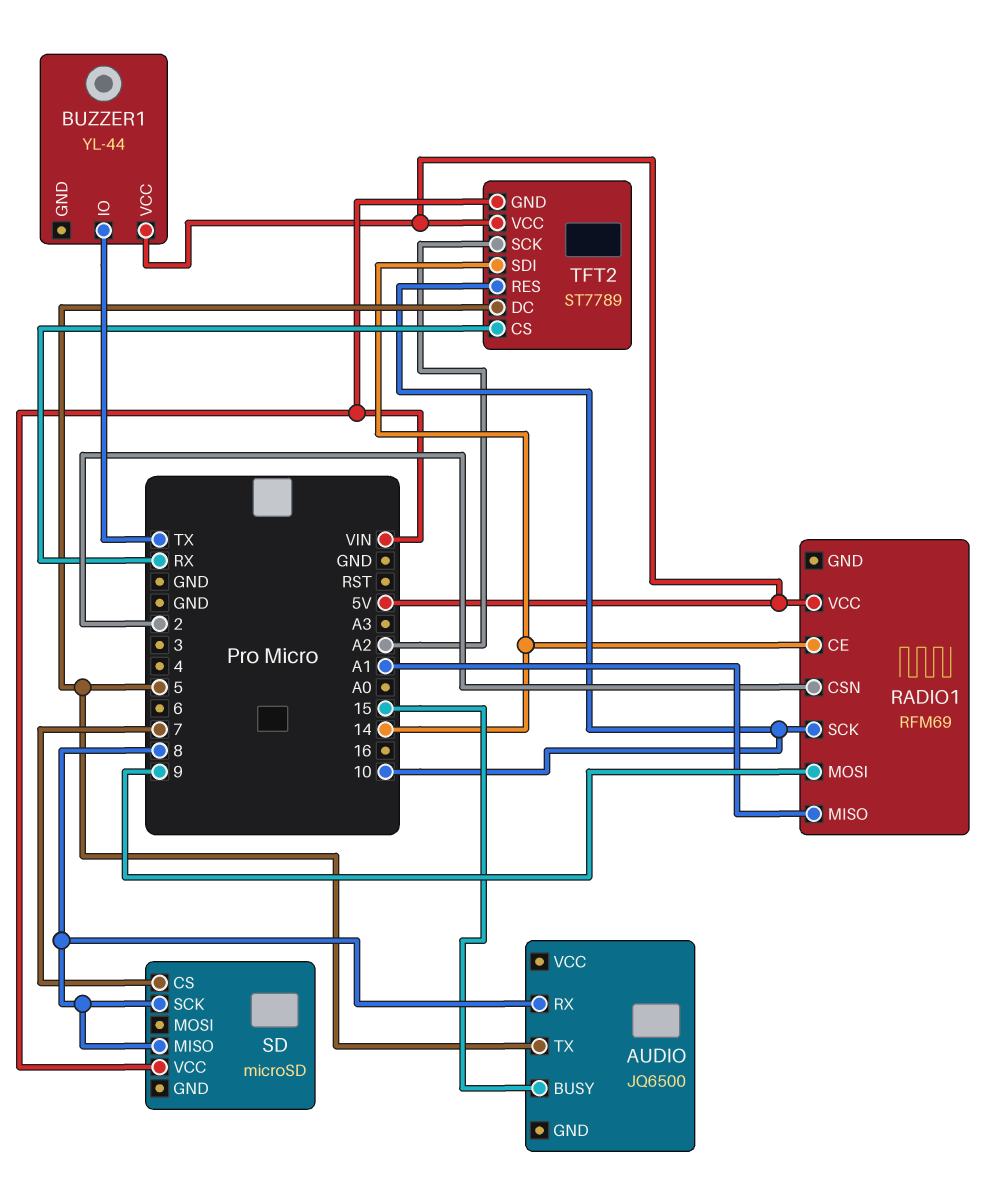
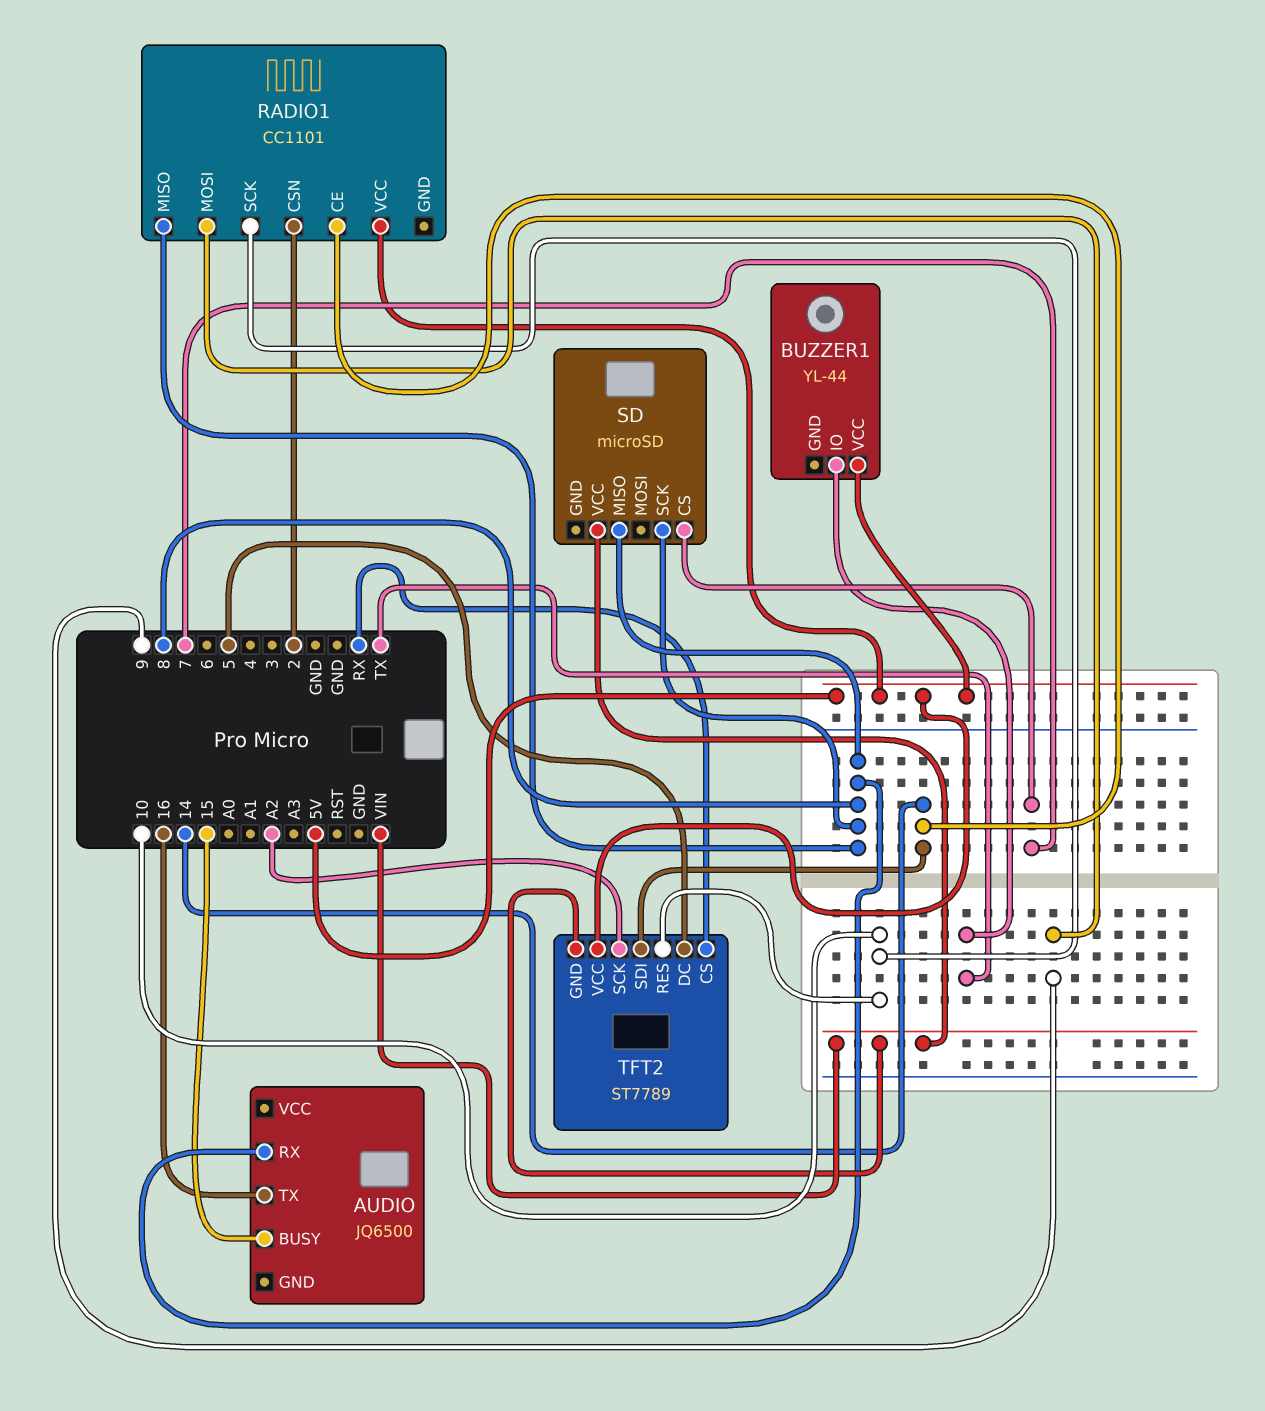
AUDIO pin TX: 5 -> 16
RADIO1: RFM69 -> CC1101
RADIO1 pin MISO: A1 -> 8

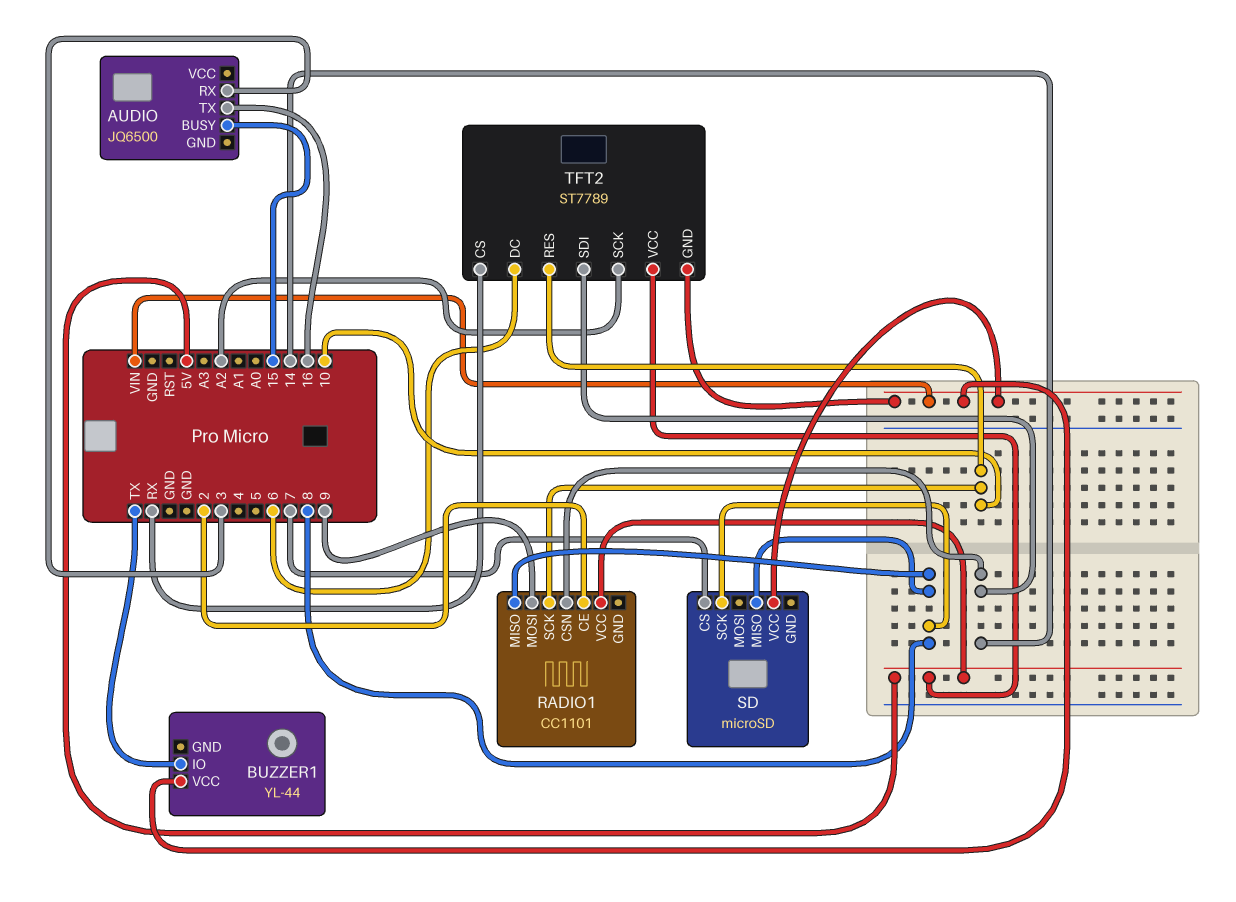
AUDIO pin RX: 8 -> 3
BUZZER1 pin VCC: 5V -> VIN
RADIO1 pin CE: 14 -> 2
RADIO1 pin CSN: 2 -> 14
TFT2 pin DC: 5 -> 6

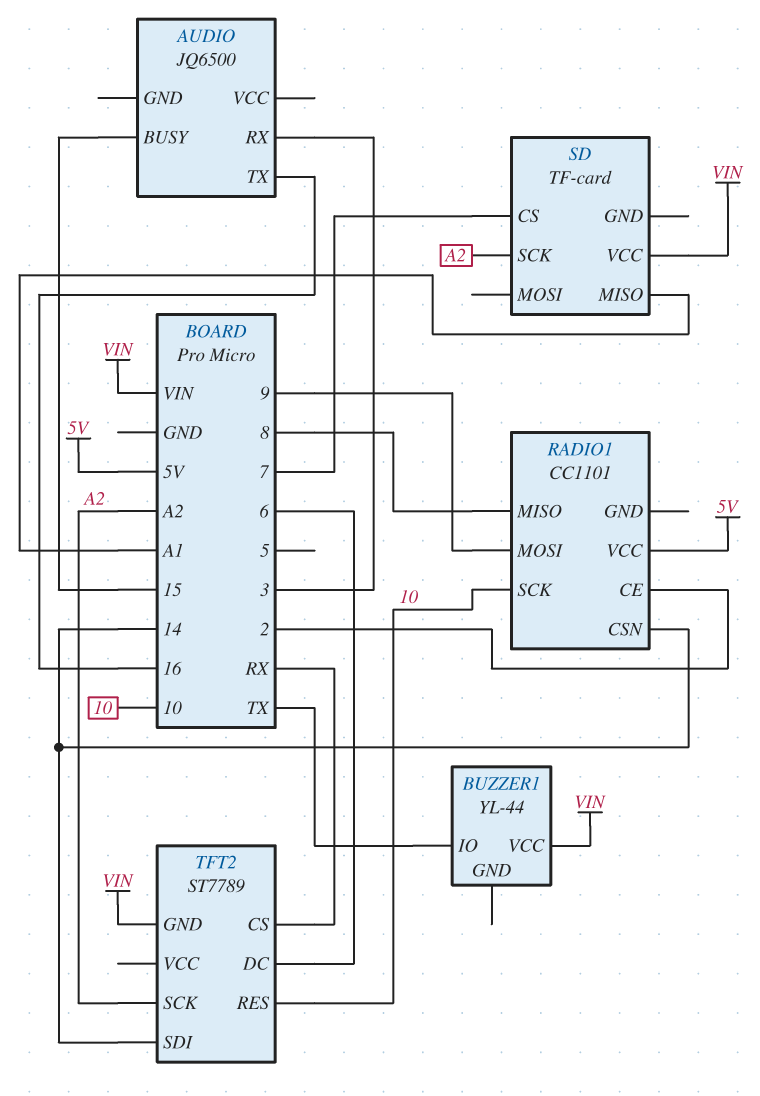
SD: microSD -> TF-card
SD pin MISO: 8 -> A1
SD pin SCK: 8 -> A2
TFT2 pin VCC: 5V -> none

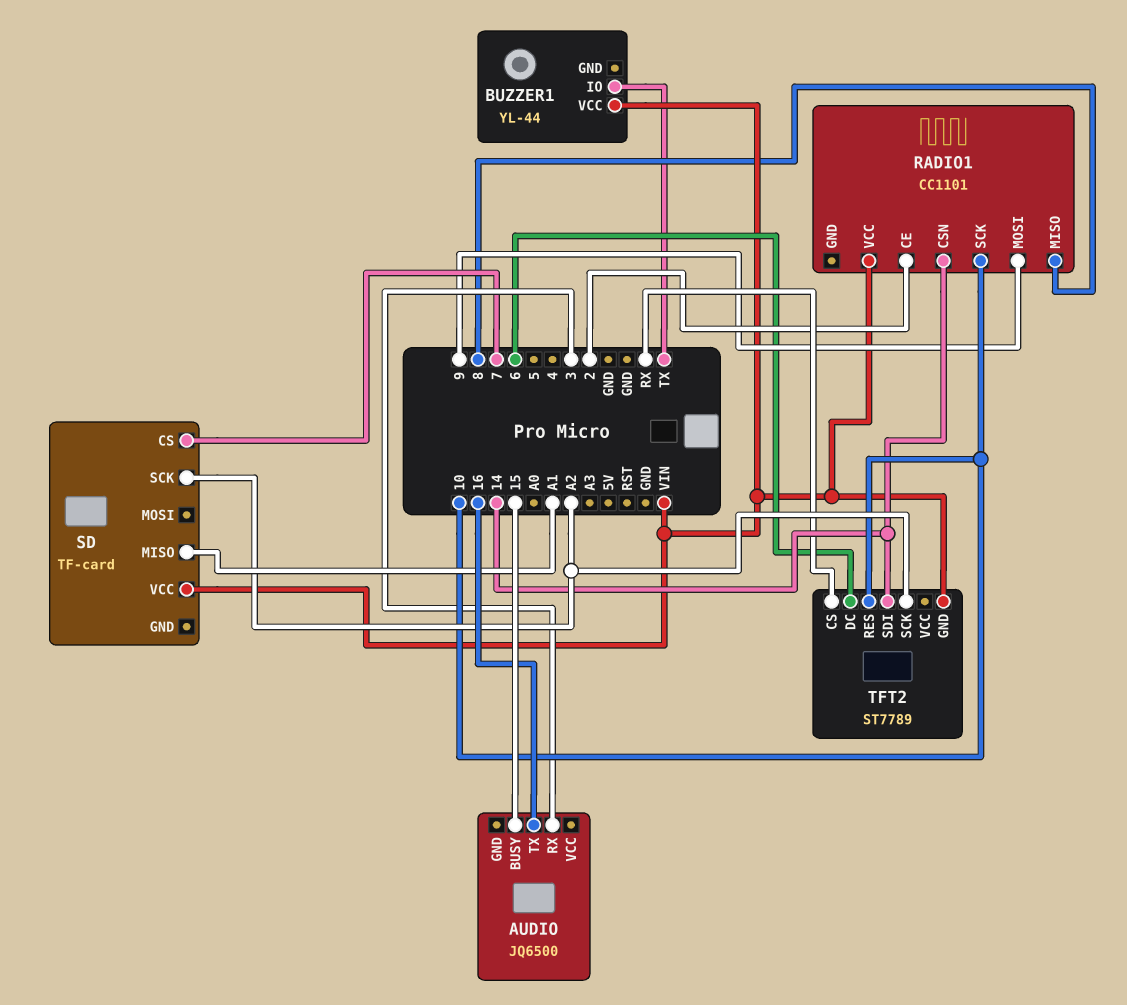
RADIO1 pin VCC: 5V -> VIN

